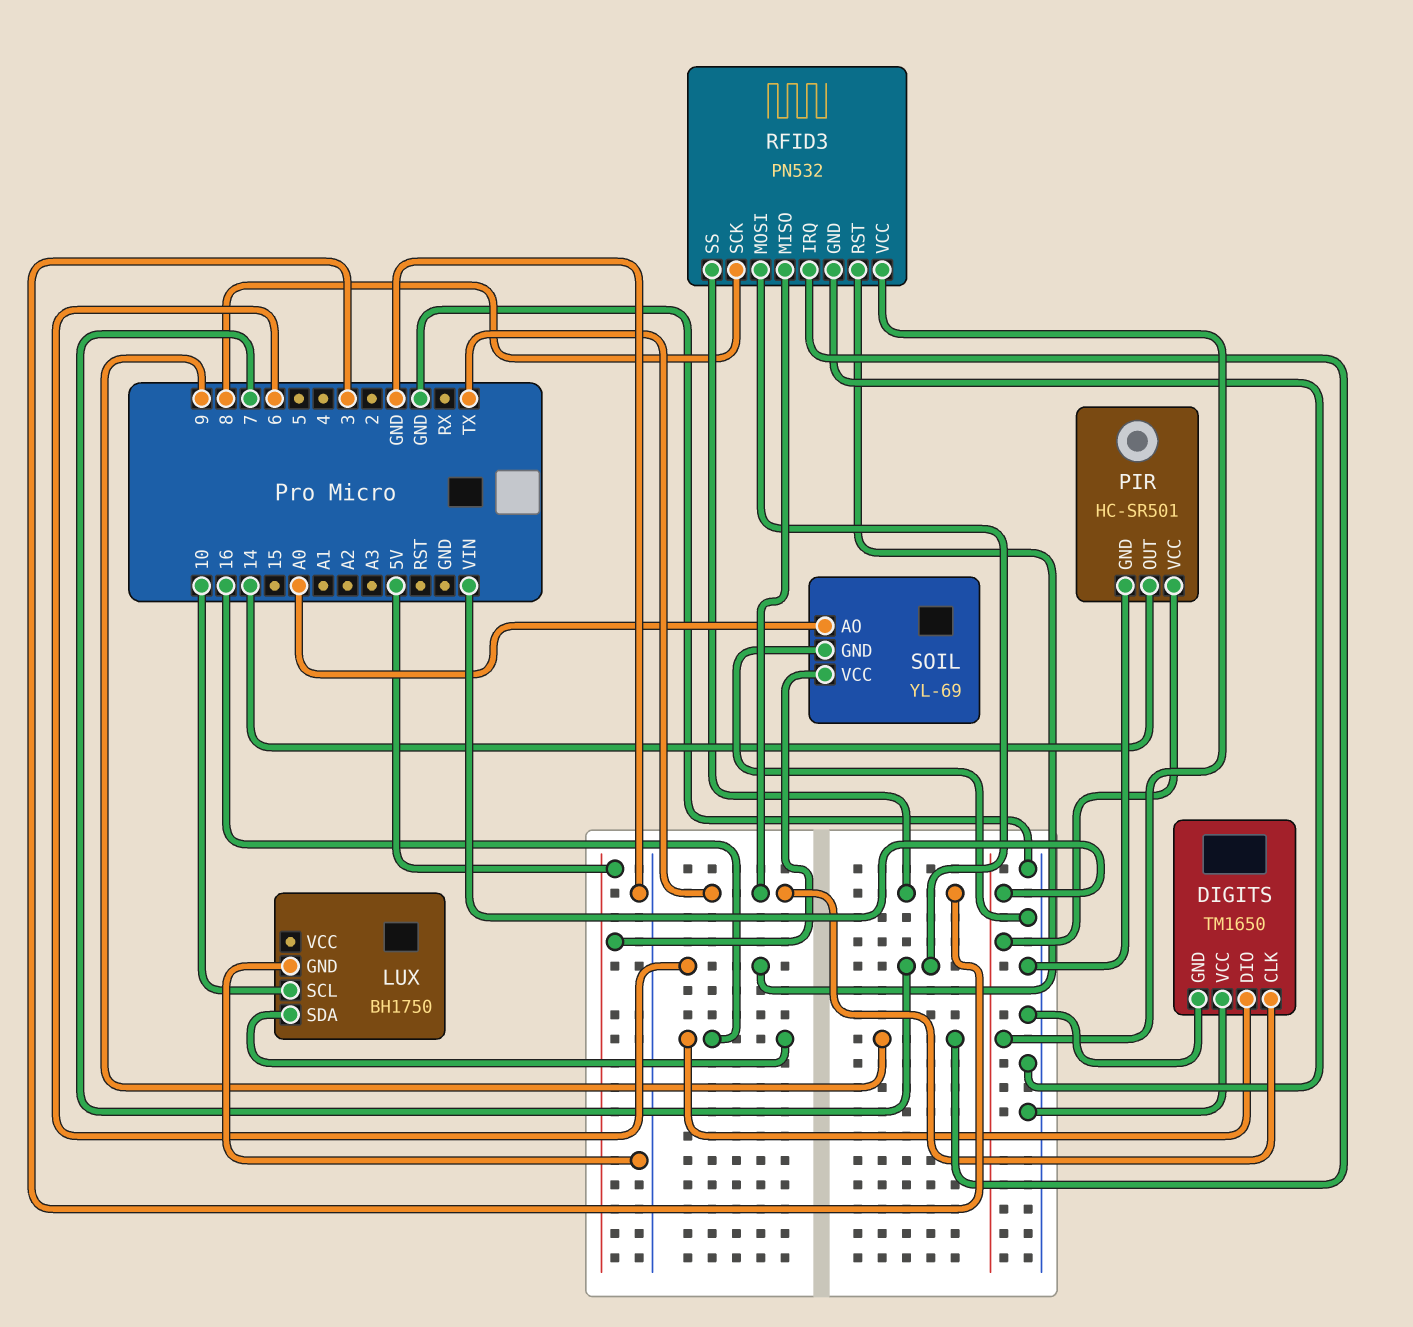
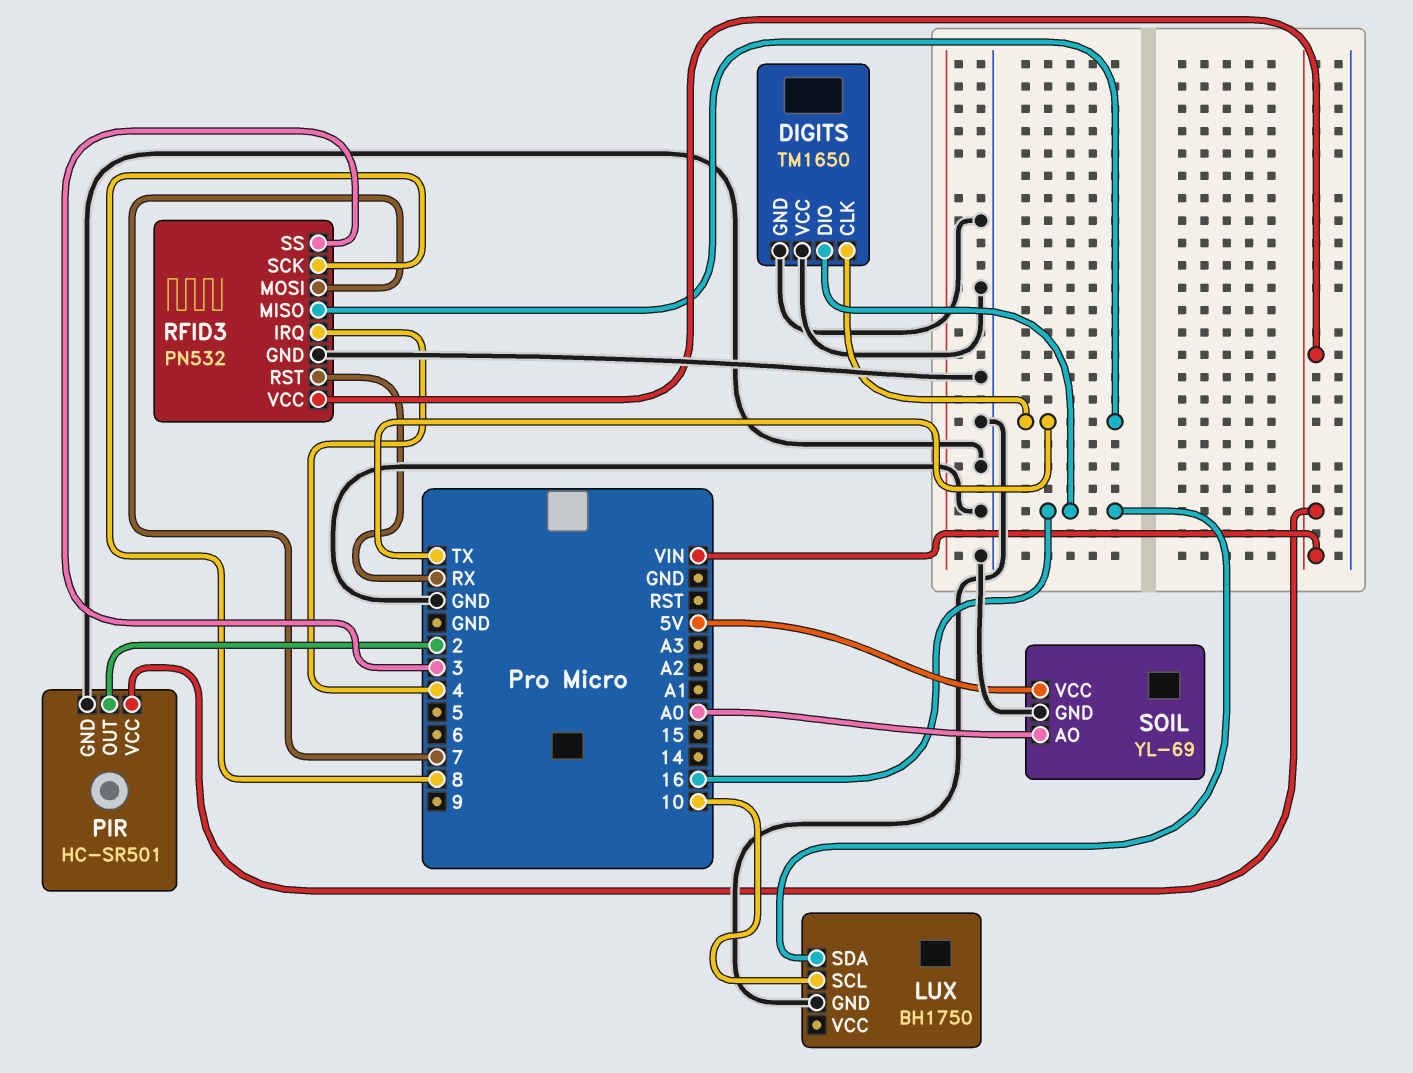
PIR pin OUT: 14 -> 2
RFID3 pin IRQ: 9 -> 4
RFID3 pin RST: 6 -> RX

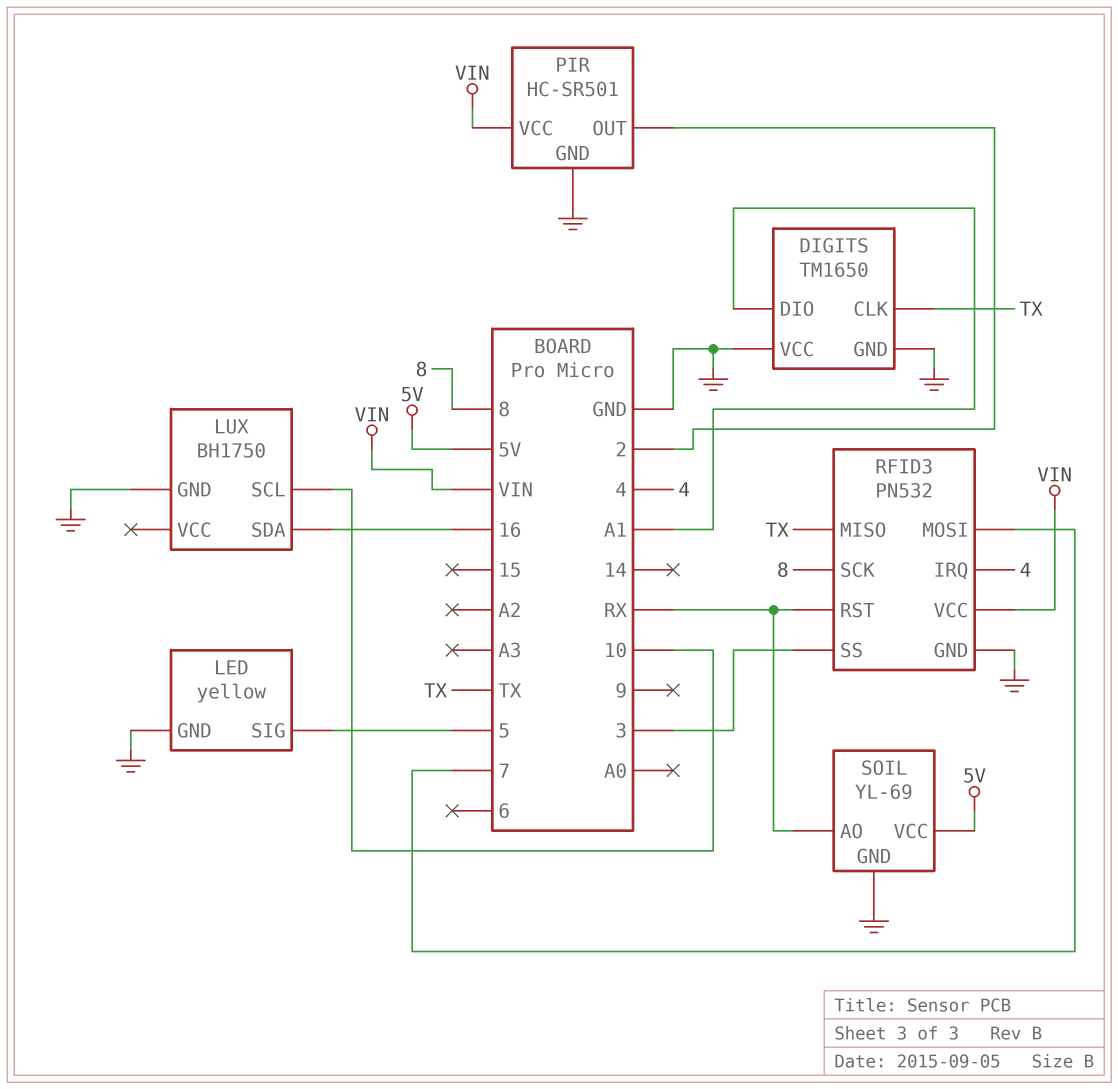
DIGITS pin DIO: 16 -> A1
LED: none -> yellow
LED pin GND: none -> GND
LED pin SIG: none -> 5
SOIL pin AO: A0 -> RX

